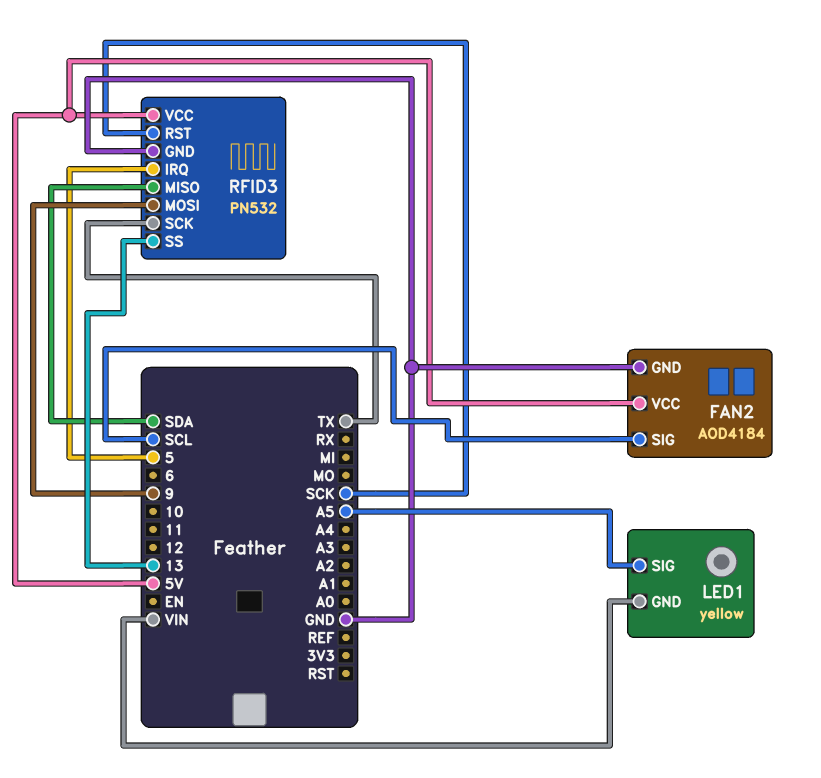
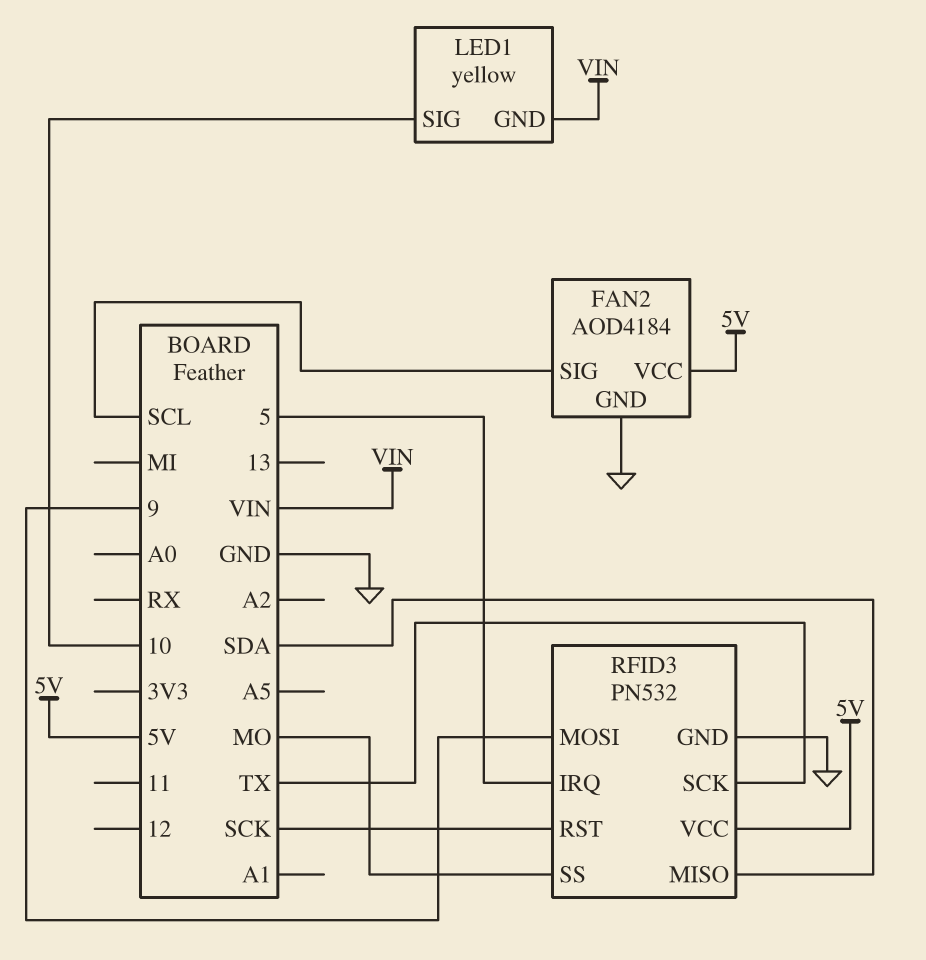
LED1 pin SIG: A5 -> 10
RFID3 pin SS: 13 -> MO

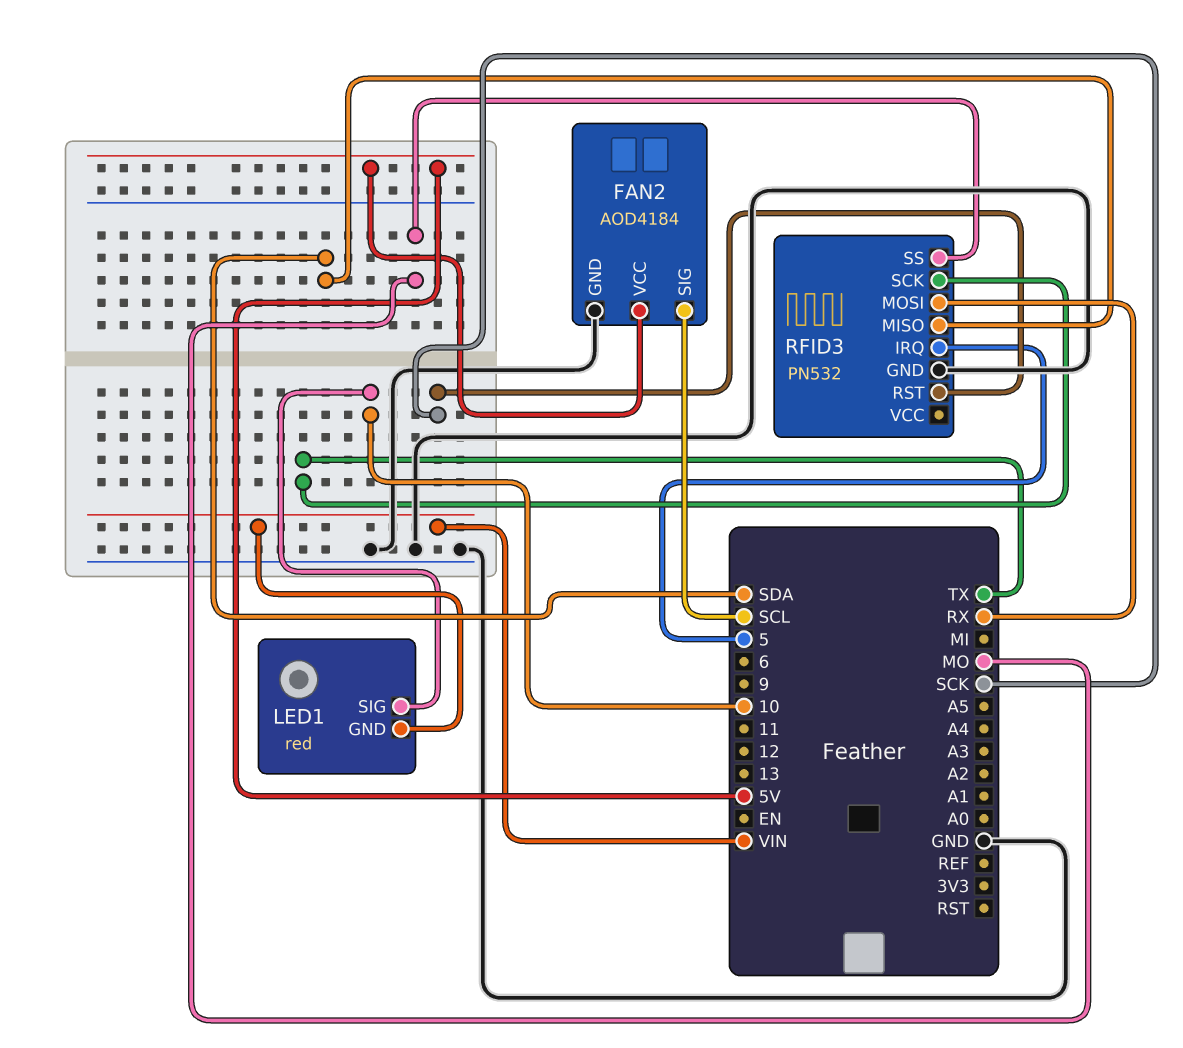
LED1: yellow -> red
RFID3 pin MOSI: 9 -> RX
RFID3 pin VCC: 5V -> none

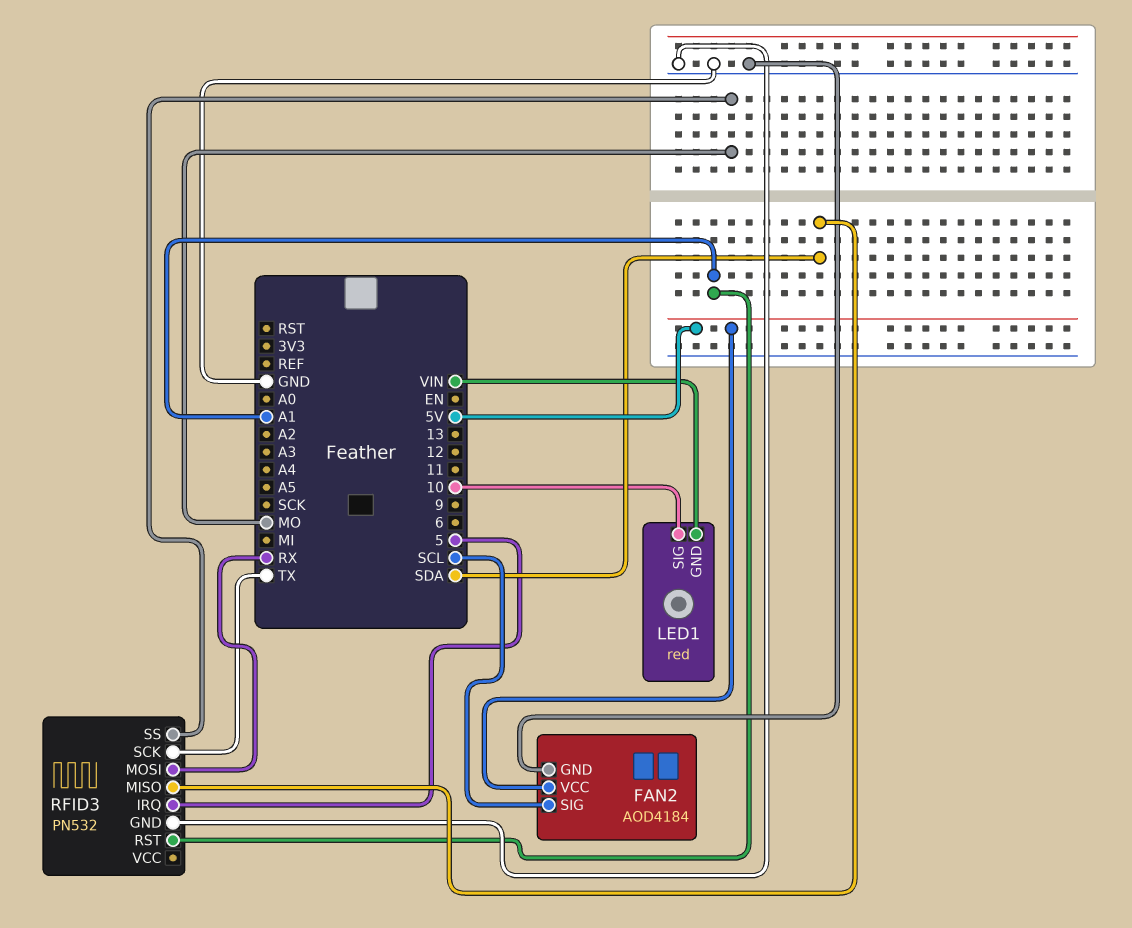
RFID3 pin RST: SCK -> A1

